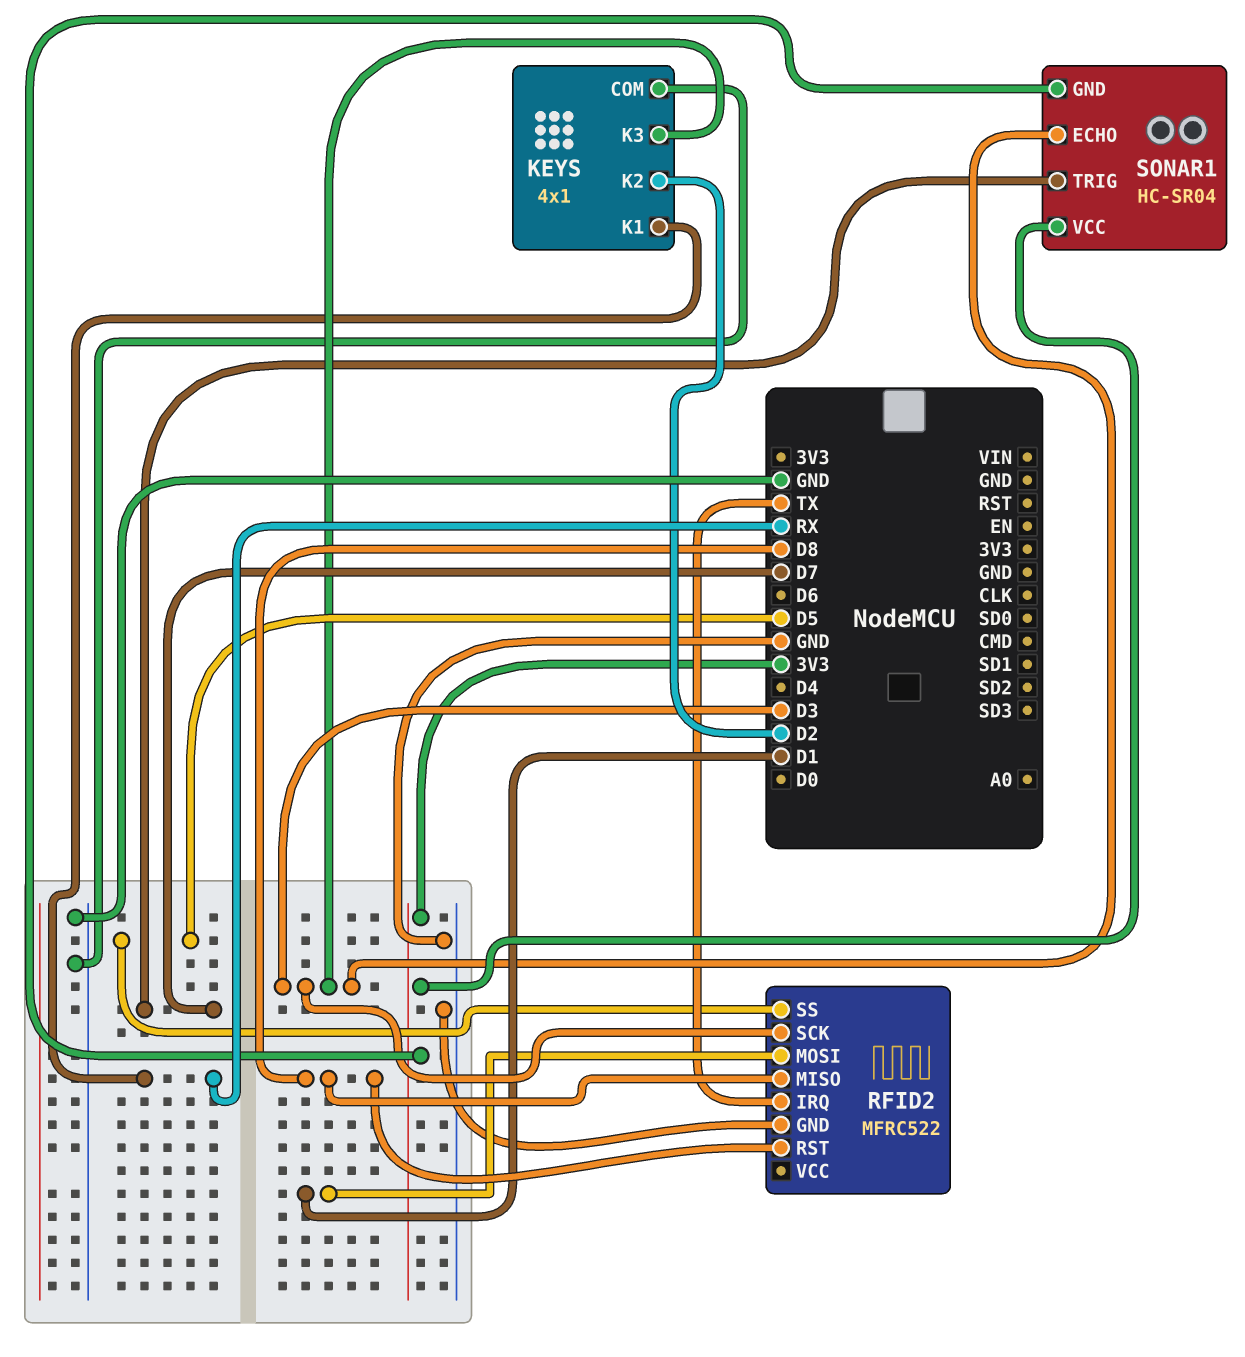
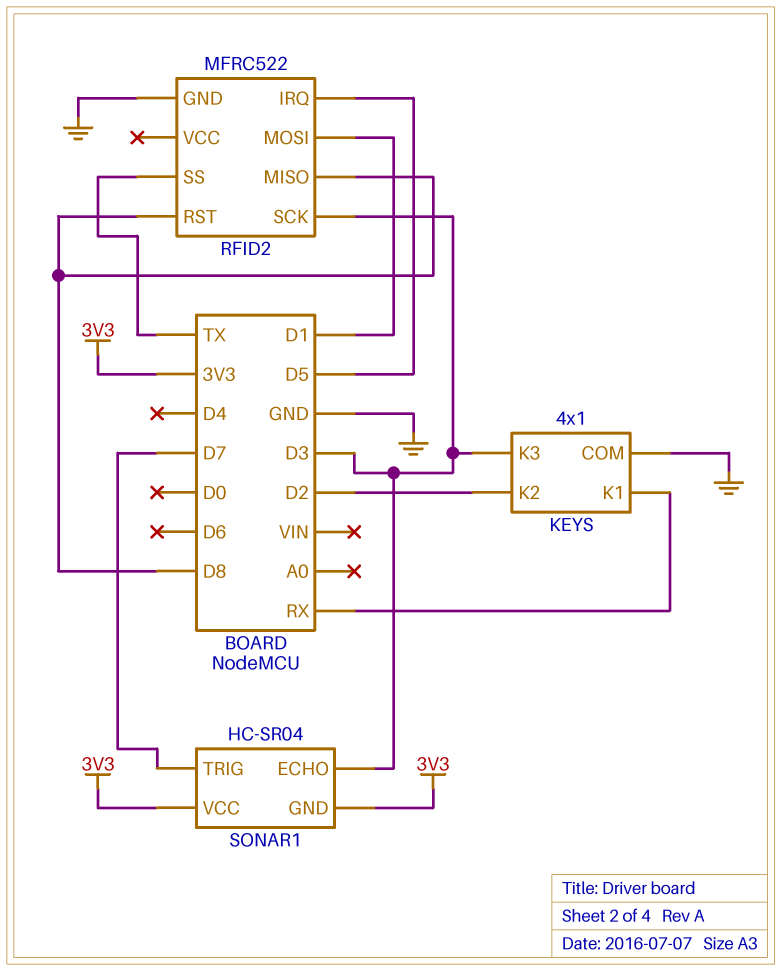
RFID2 pin IRQ: TX -> D5
RFID2 pin SS: D5 -> TX

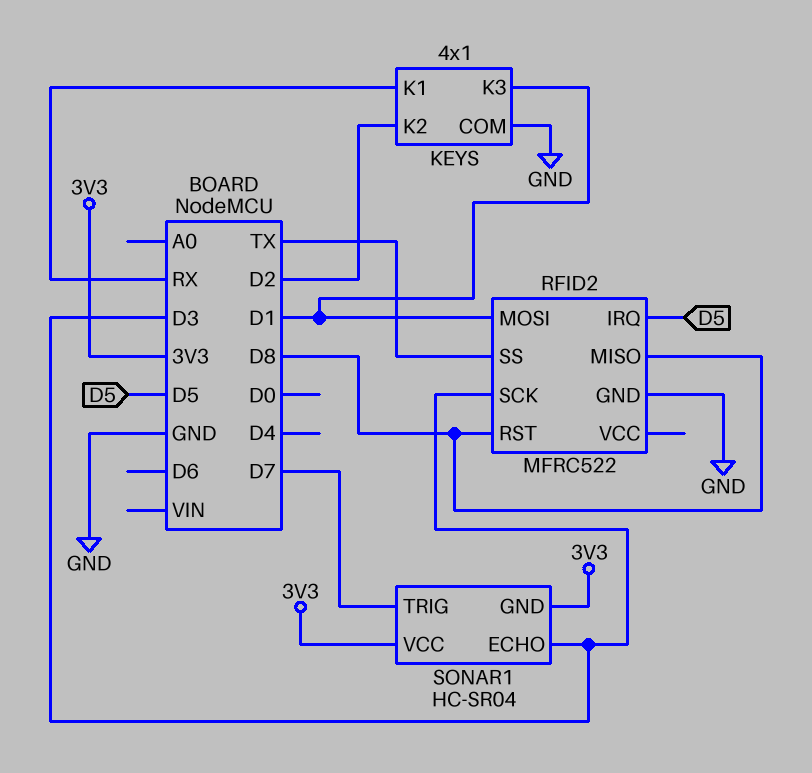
KEYS pin K3: D3 -> D1

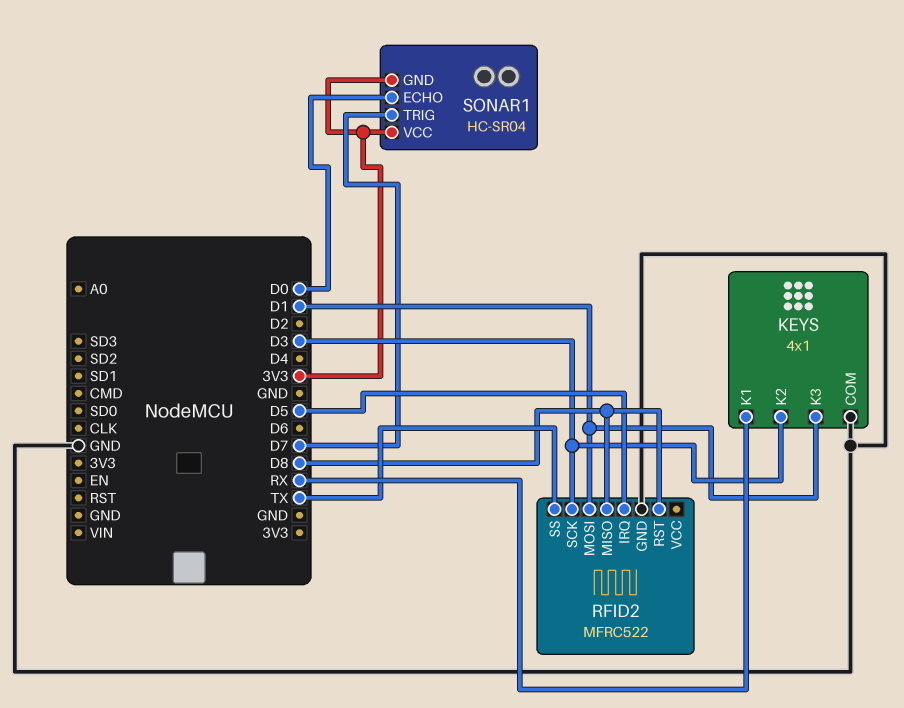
KEYS pin K2: D2 -> D3
SONAR1 pin ECHO: D3 -> D0

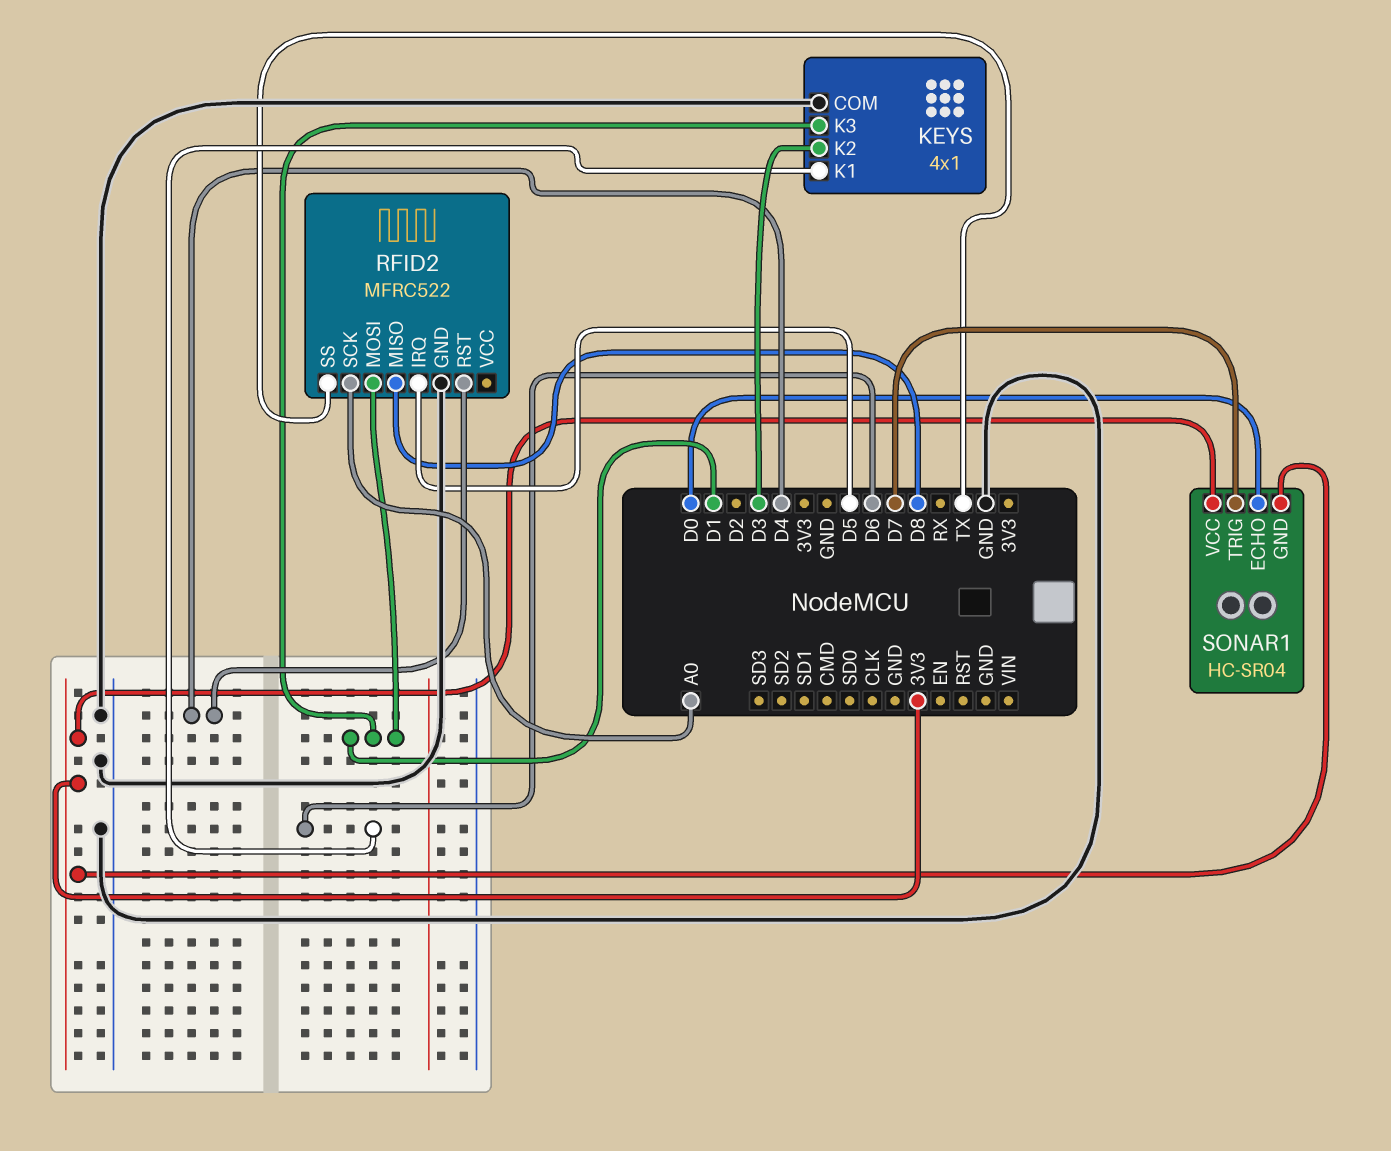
KEYS pin K1: RX -> D6
RFID2 pin RST: D8 -> D4
RFID2 pin SCK: D3 -> A0

